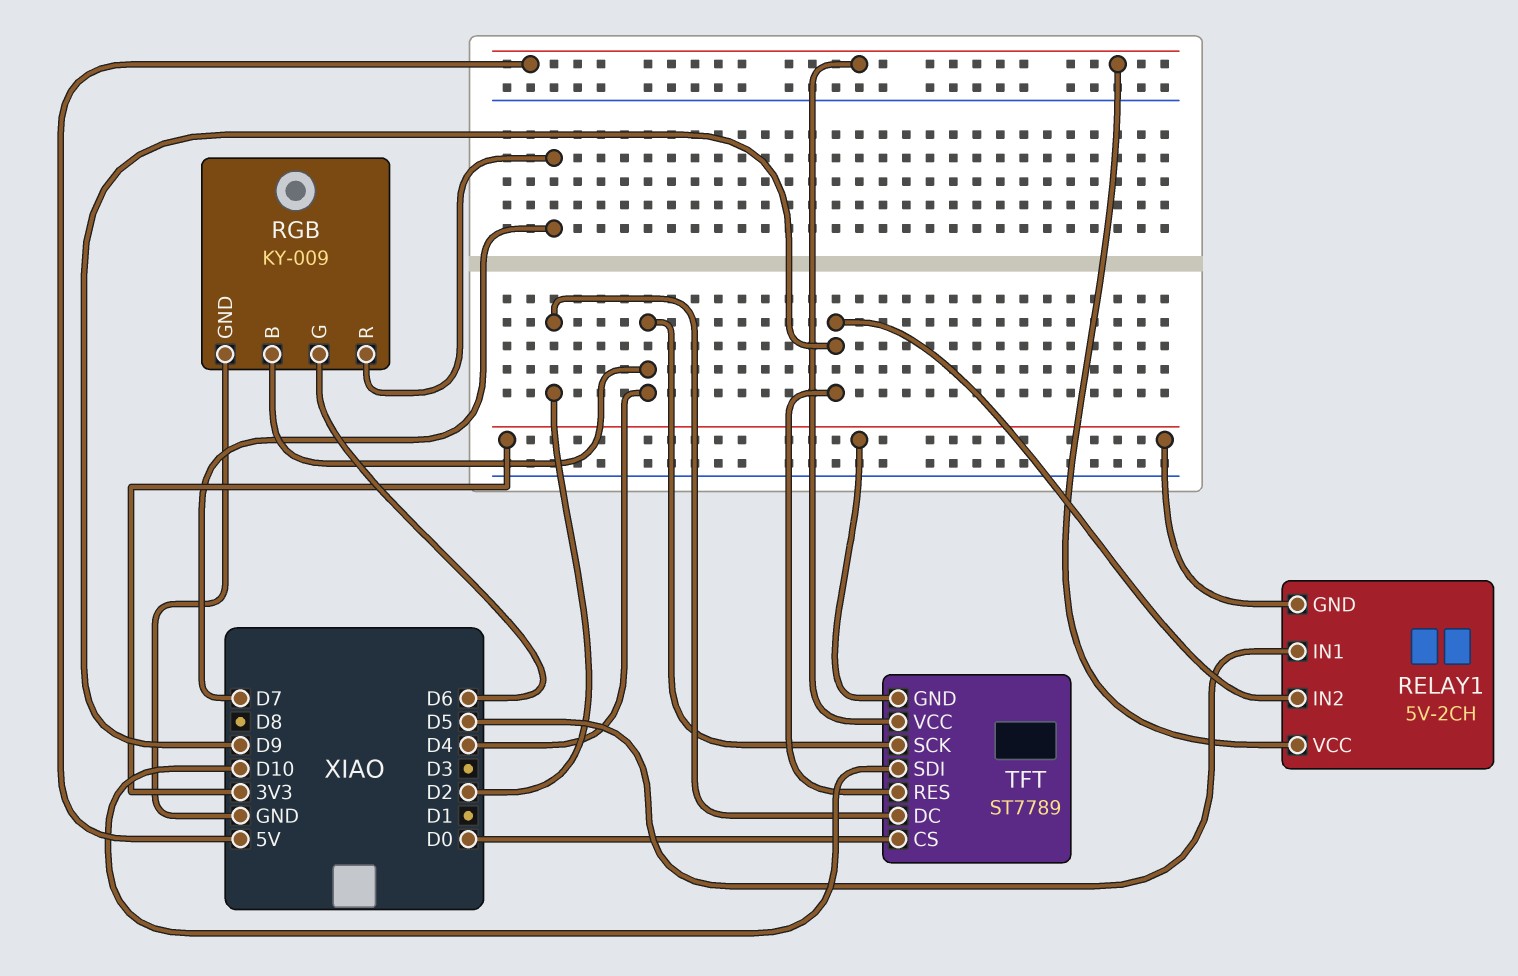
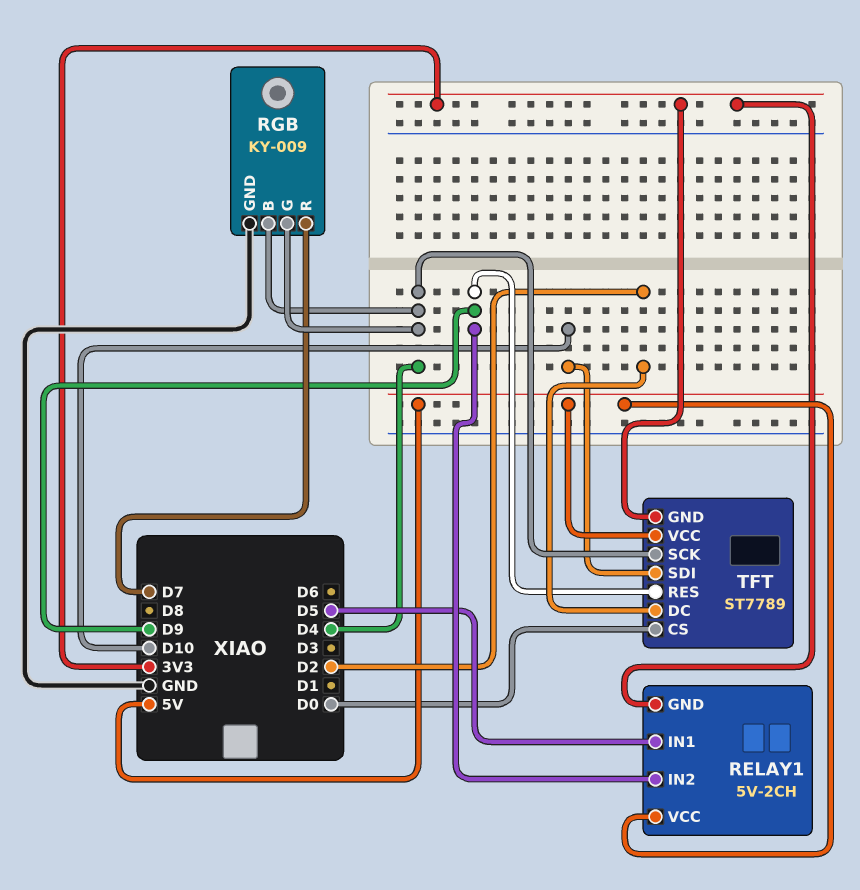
RGB pin G: D6 -> D4

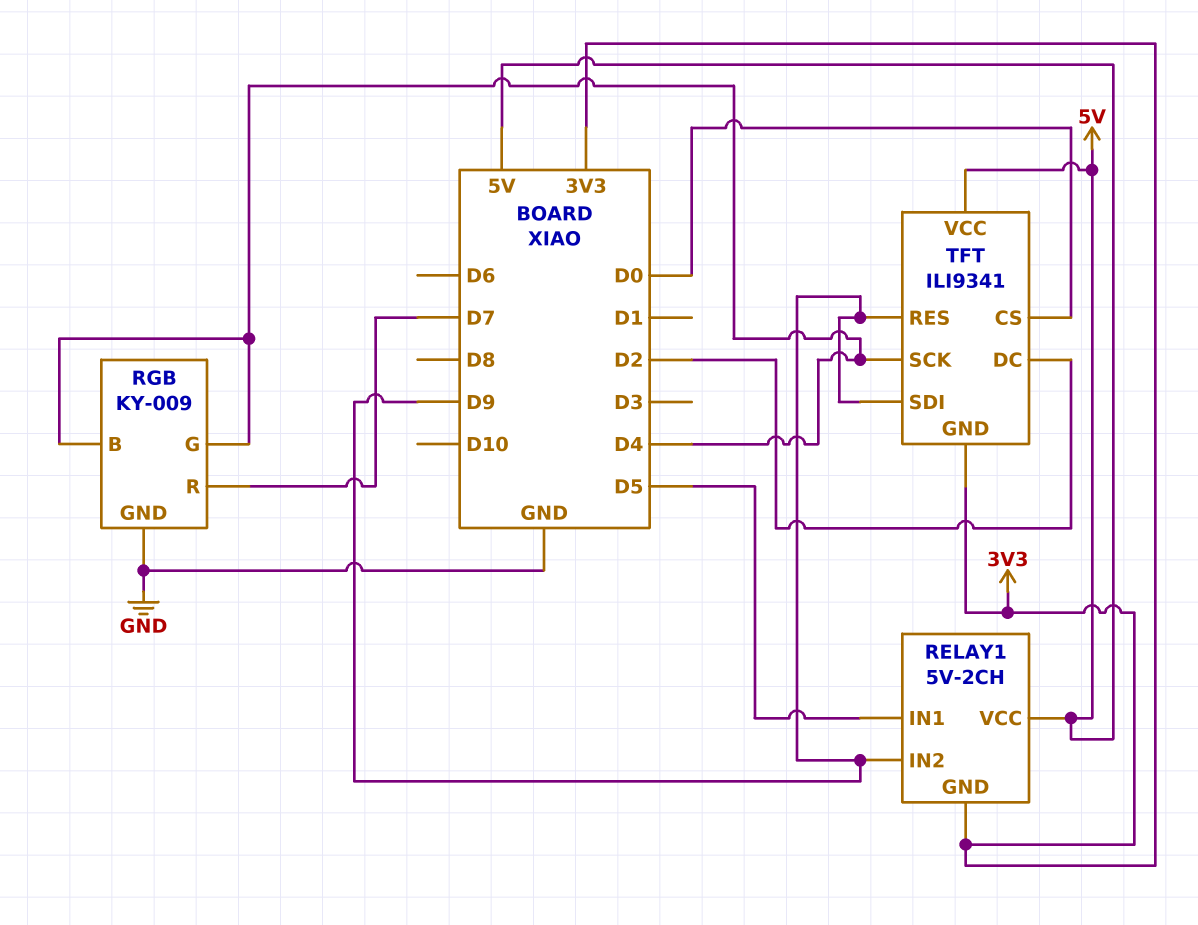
TFT: ST7789 -> ILI9341
TFT pin SDI: D10 -> D9

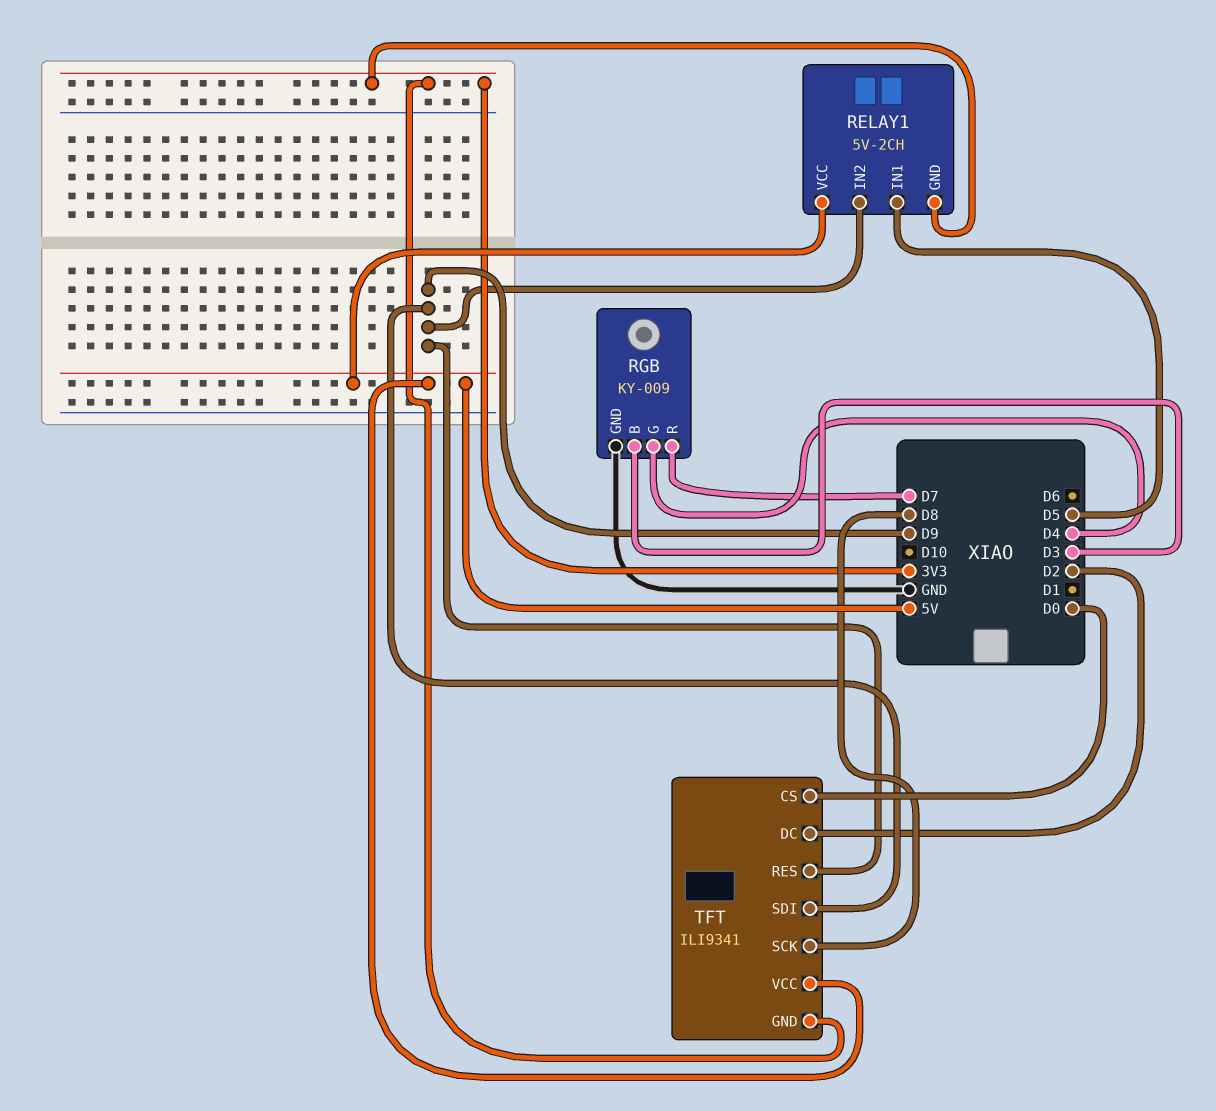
RGB pin B: D4 -> D3
TFT pin SCK: D4 -> D8

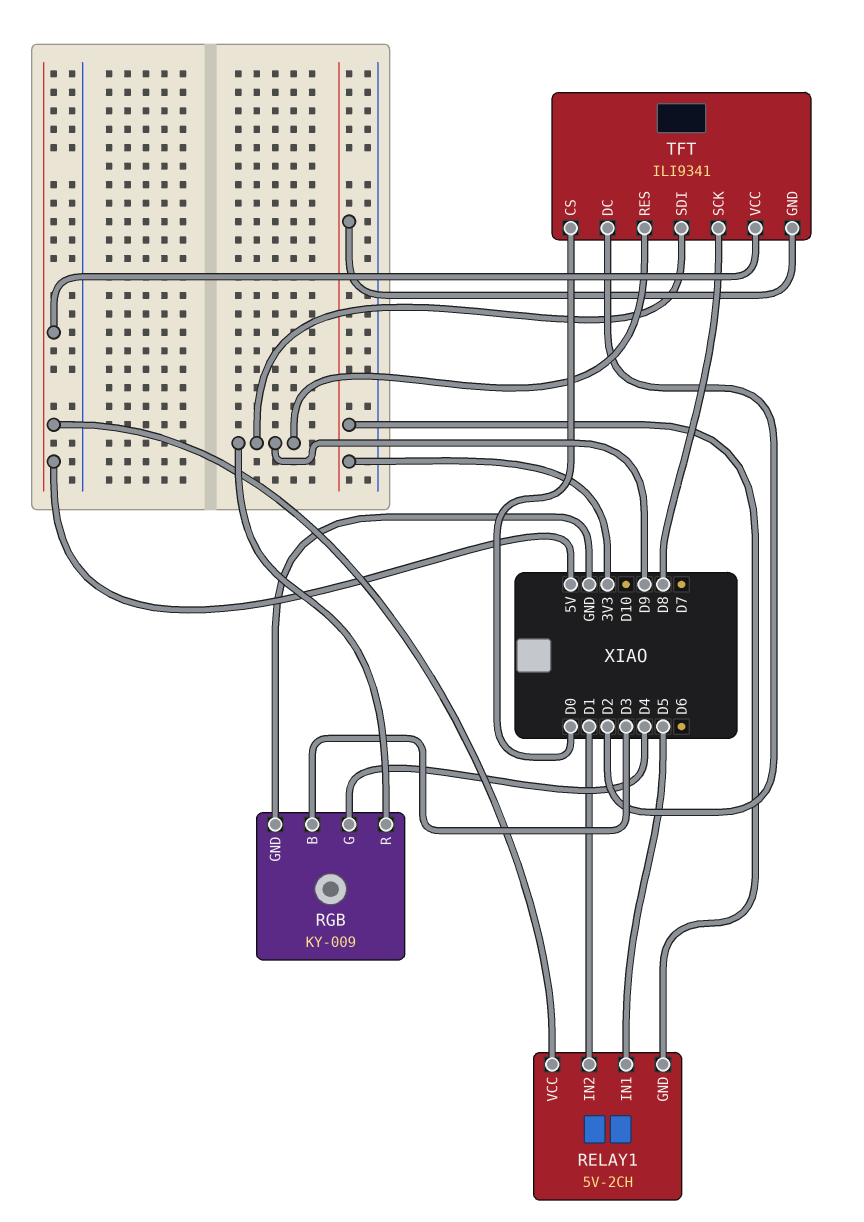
RELAY1 pin IN2: D9 -> D1
RGB pin R: D7 -> D9

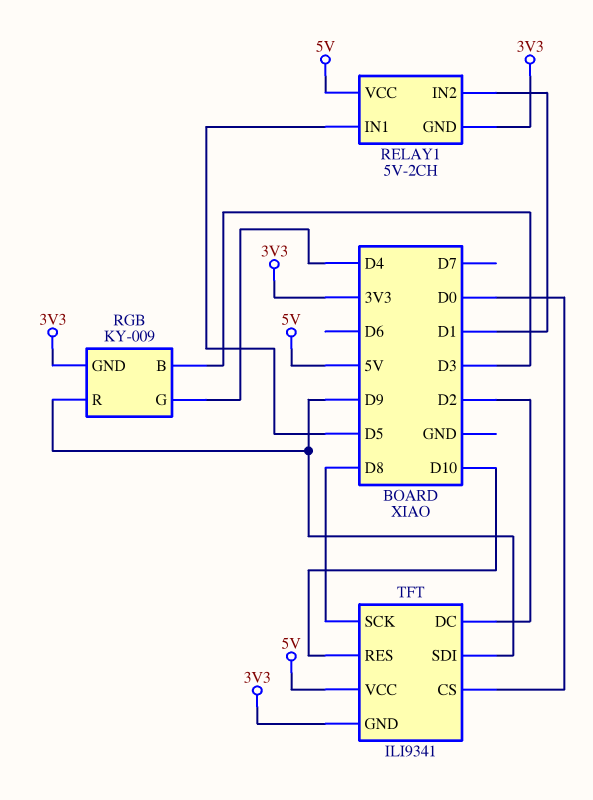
RGB pin GND: GND -> 3V3
TFT pin RES: D9 -> D10

